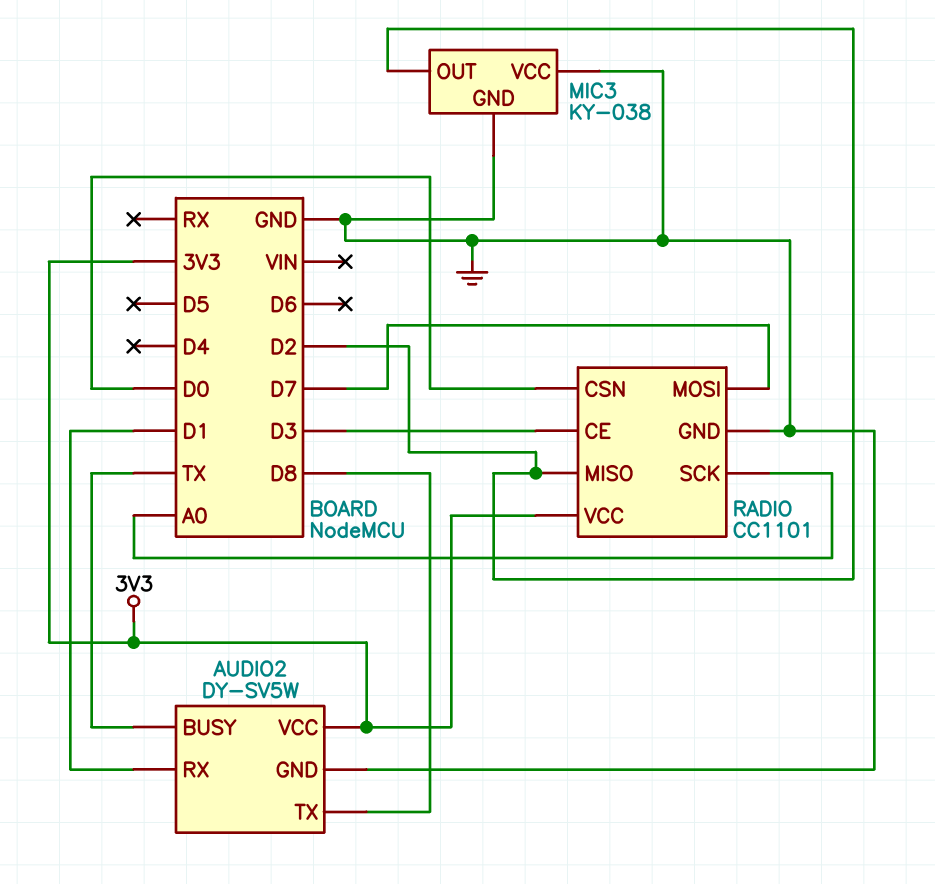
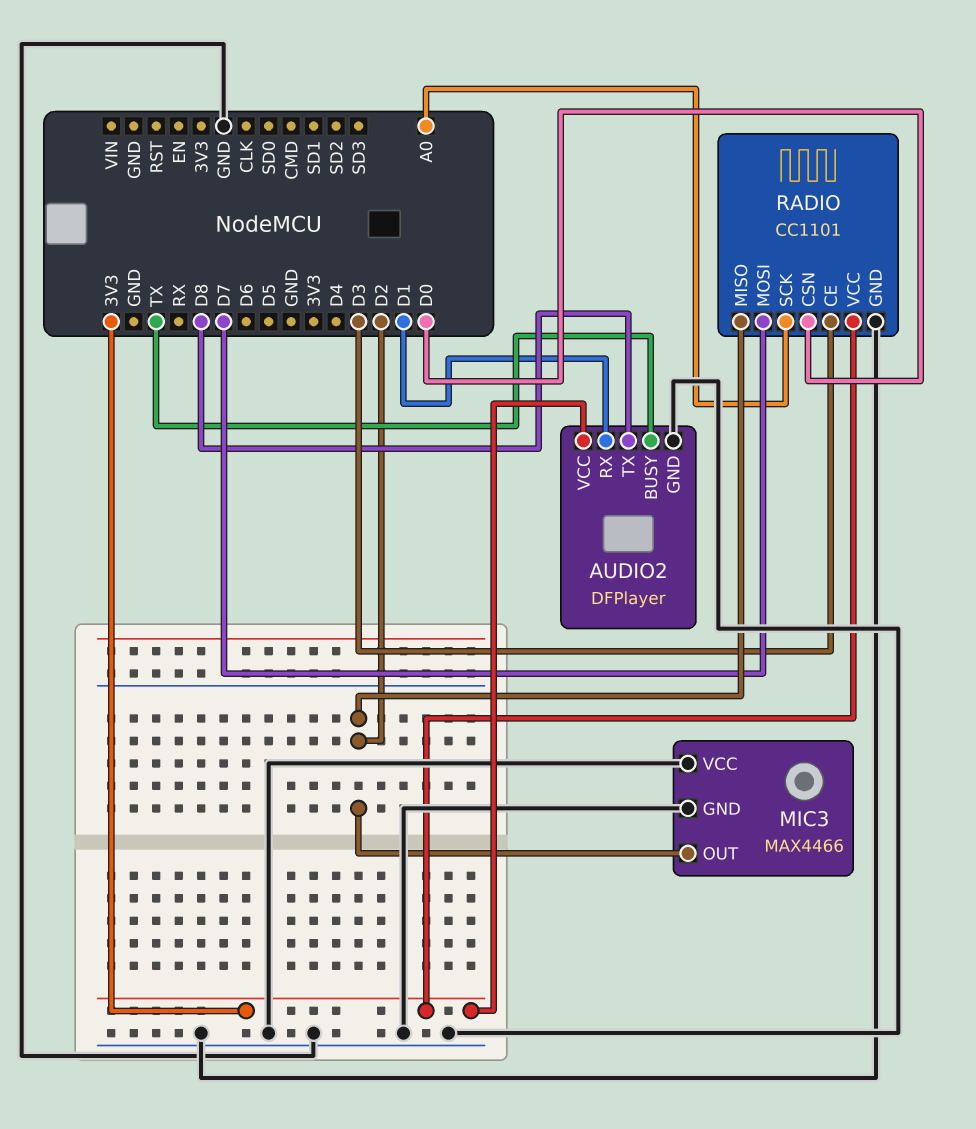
AUDIO2: DY-SV5W -> DFPlayer
MIC3: KY-038 -> MAX4466

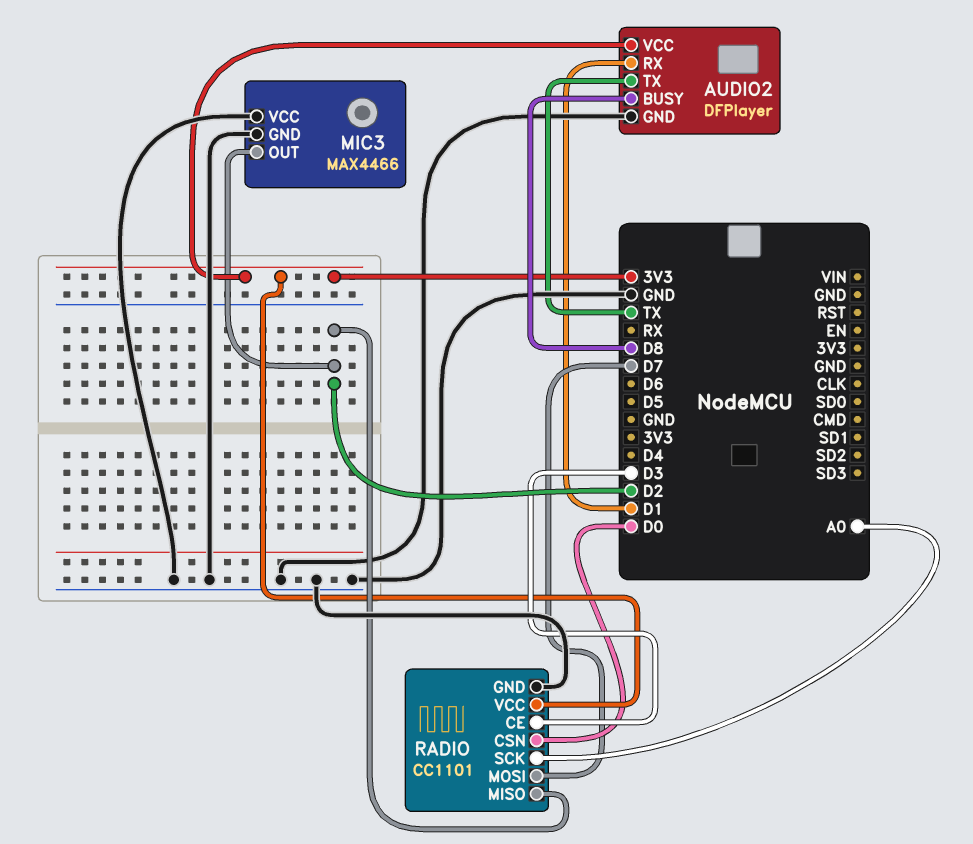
AUDIO2 pin BUSY: TX -> D8
AUDIO2 pin TX: D8 -> TX

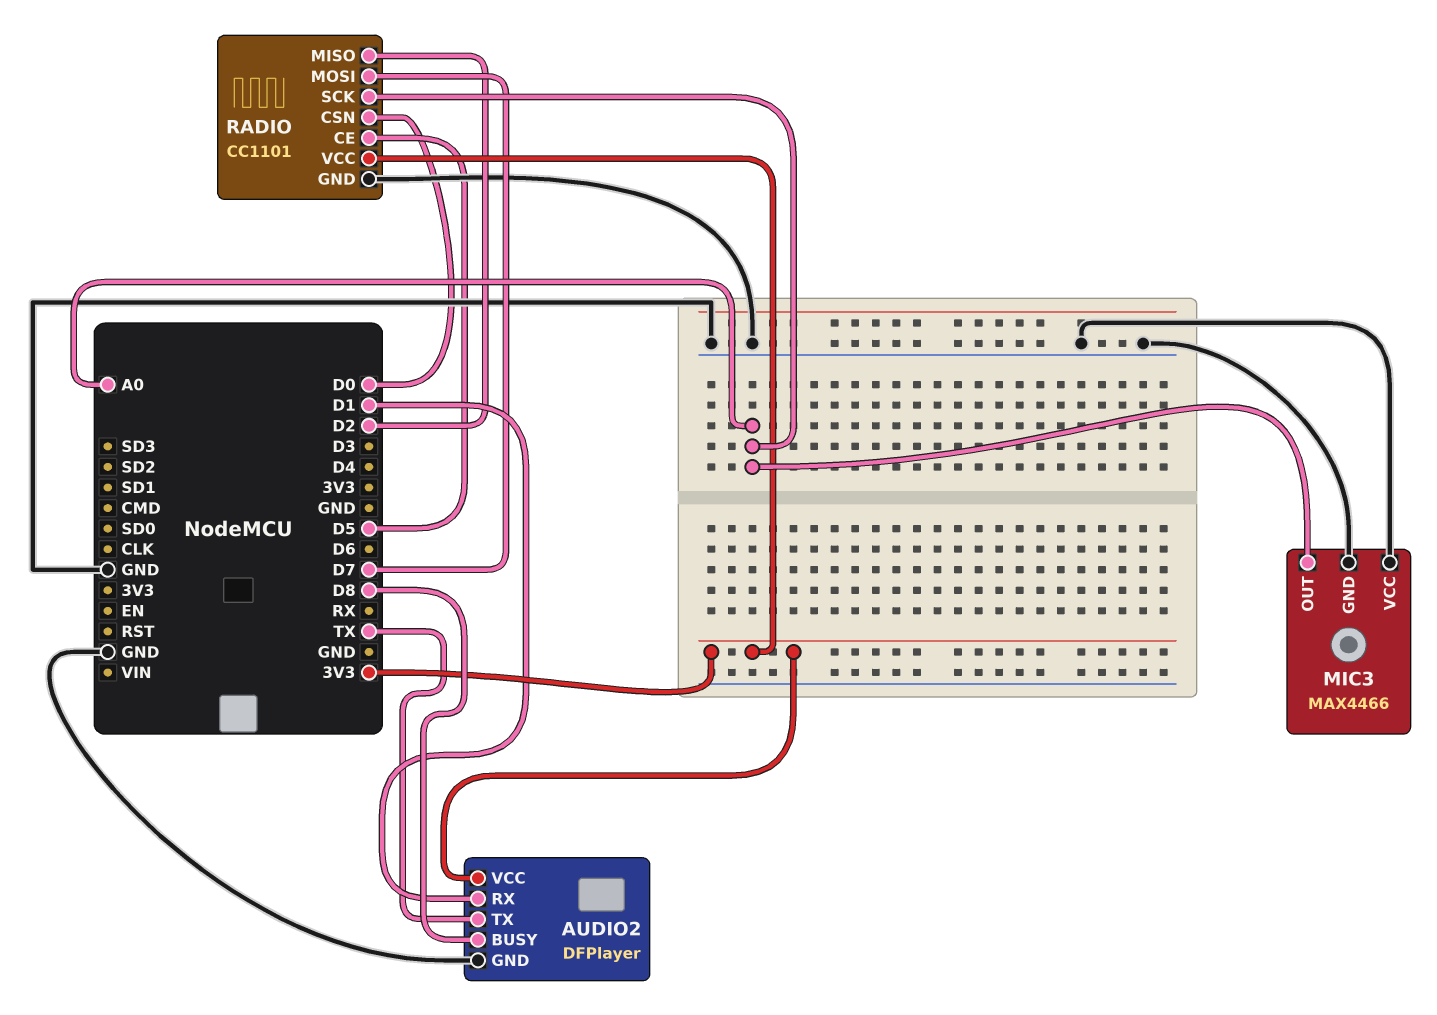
MIC3 pin OUT: D2 -> A0
RADIO pin CE: D3 -> D5

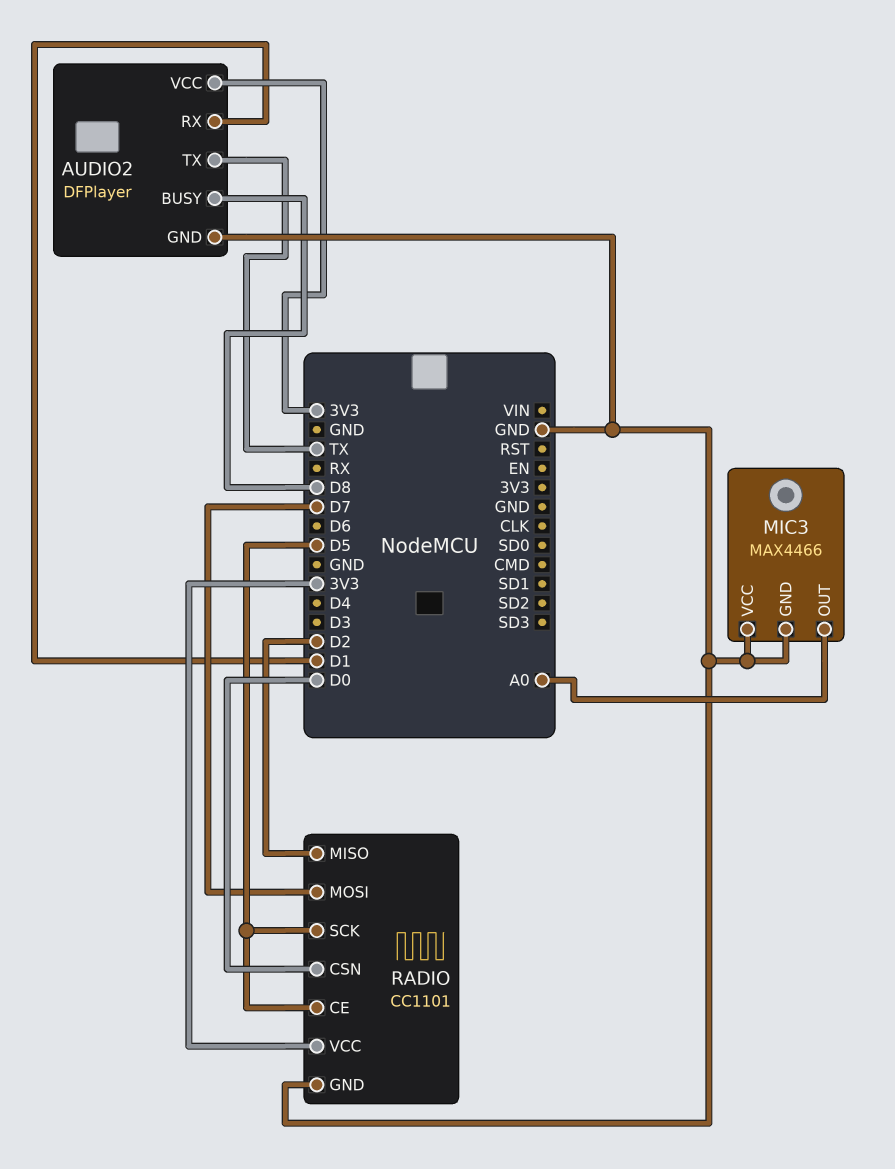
RADIO pin SCK: A0 -> D5

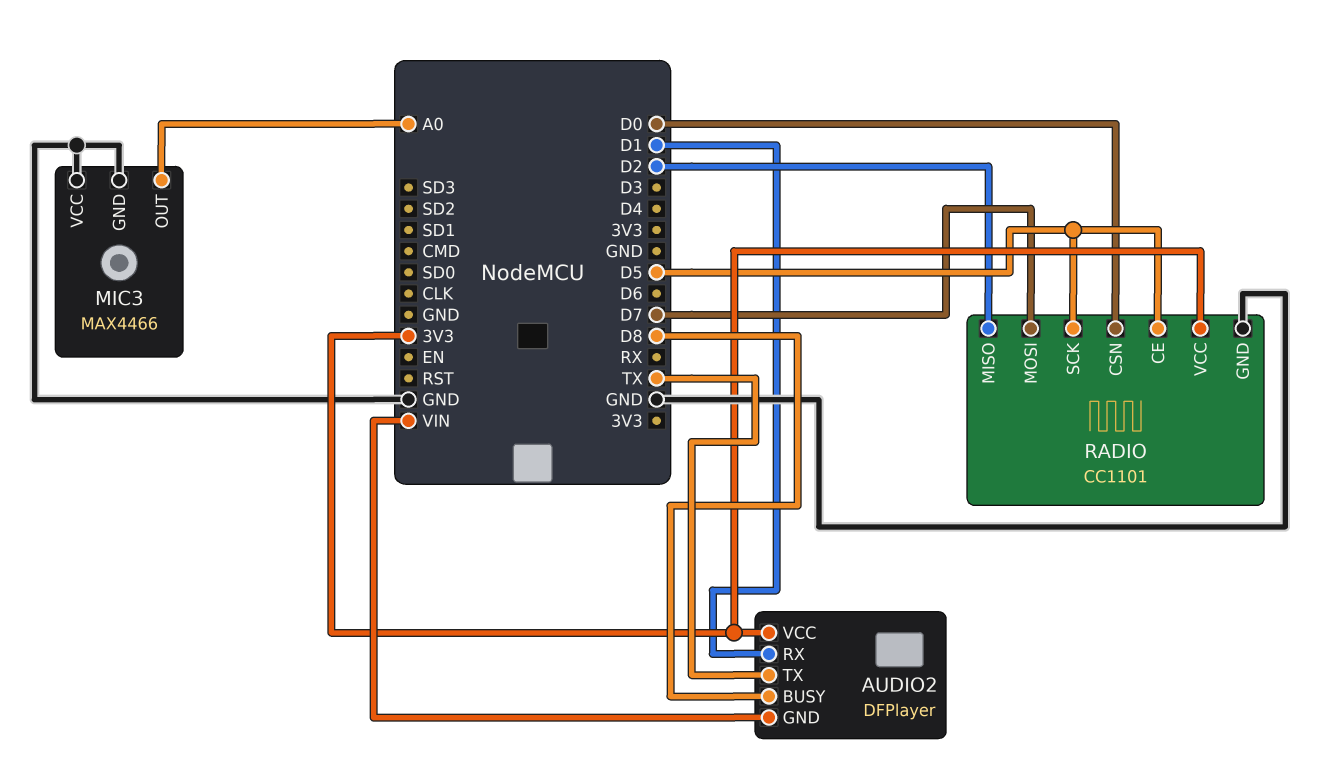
AUDIO2 pin GND: GND -> VIN

